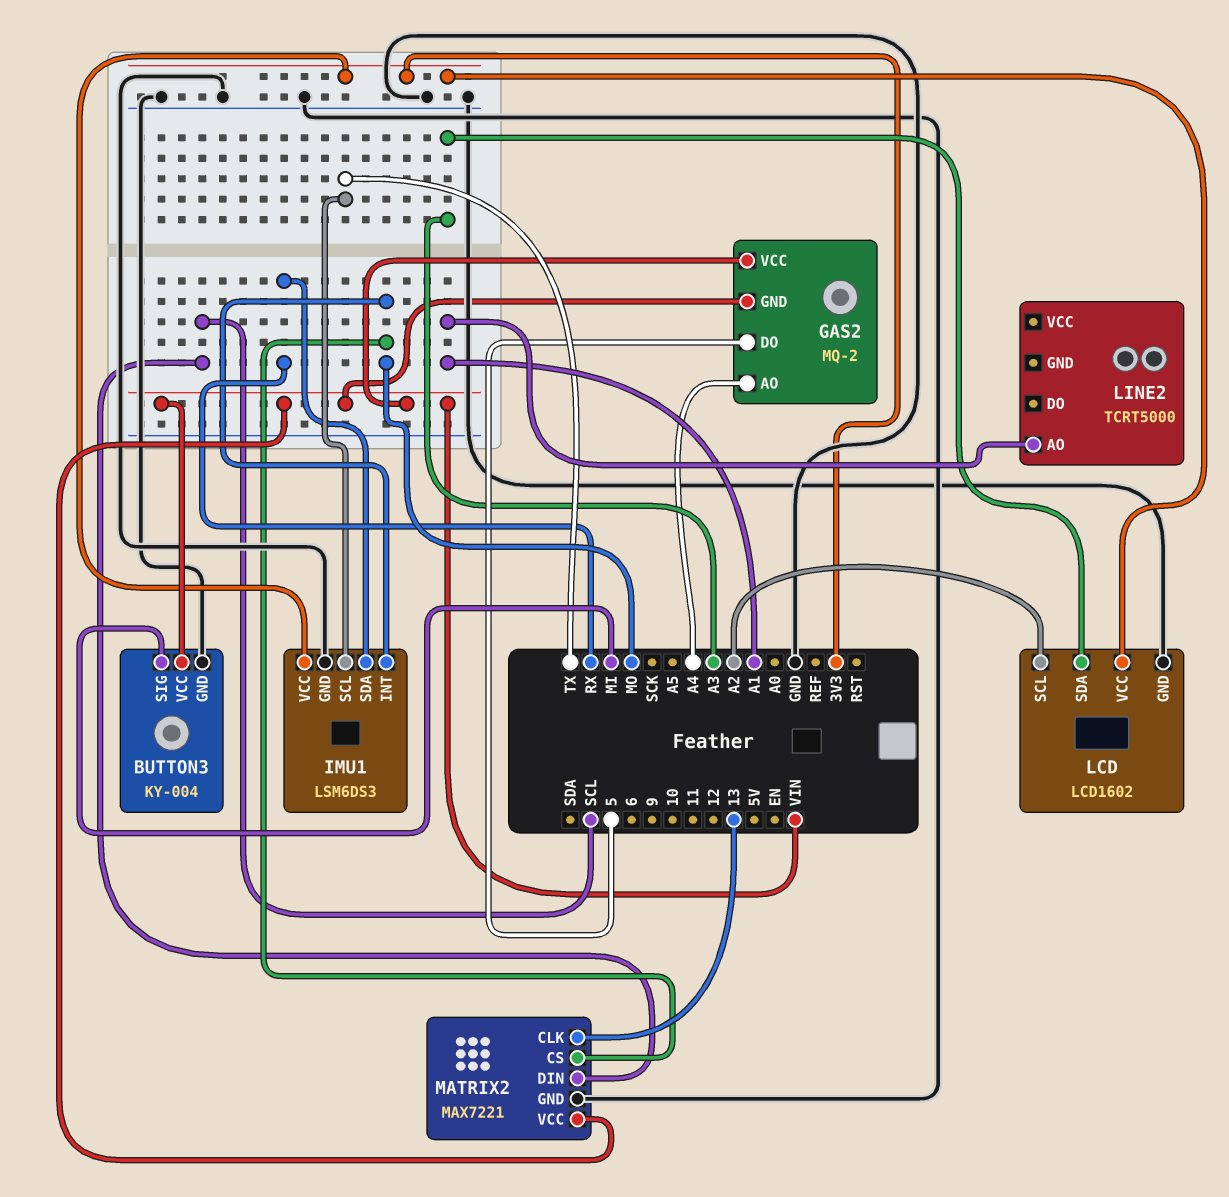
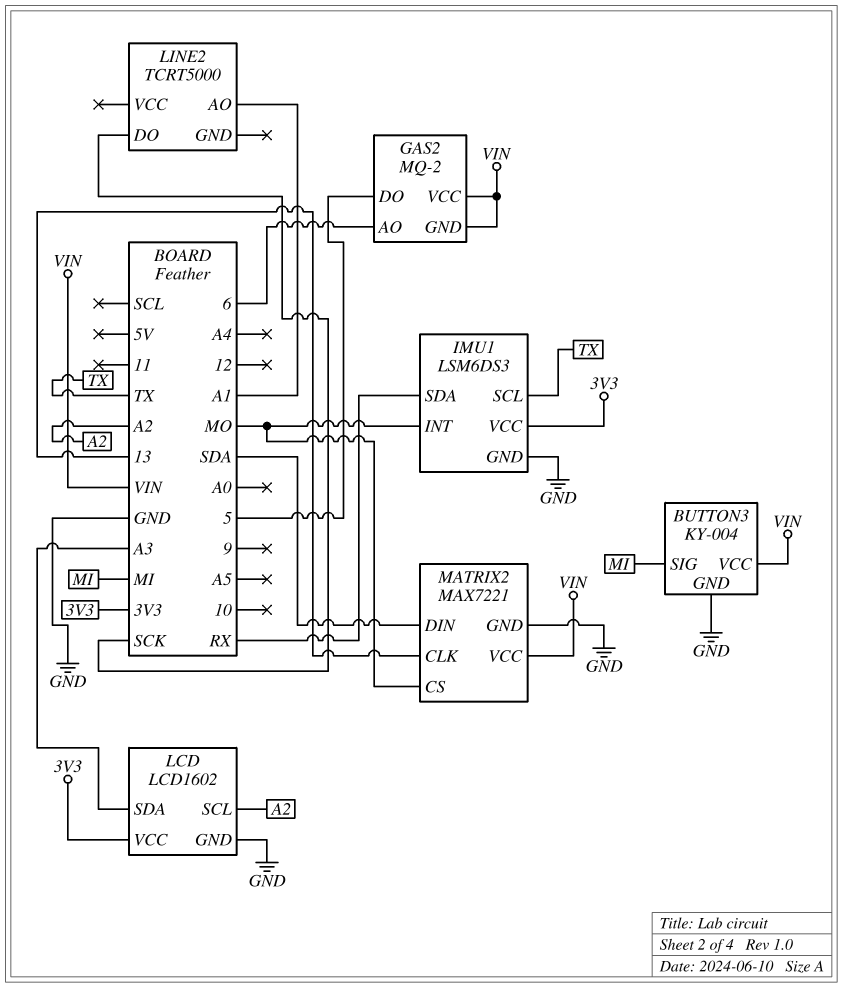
GAS2 pin AO: A4 -> 6
LINE2 pin DO: none -> SCK
MATRIX2 pin DIN: SCL -> SDA

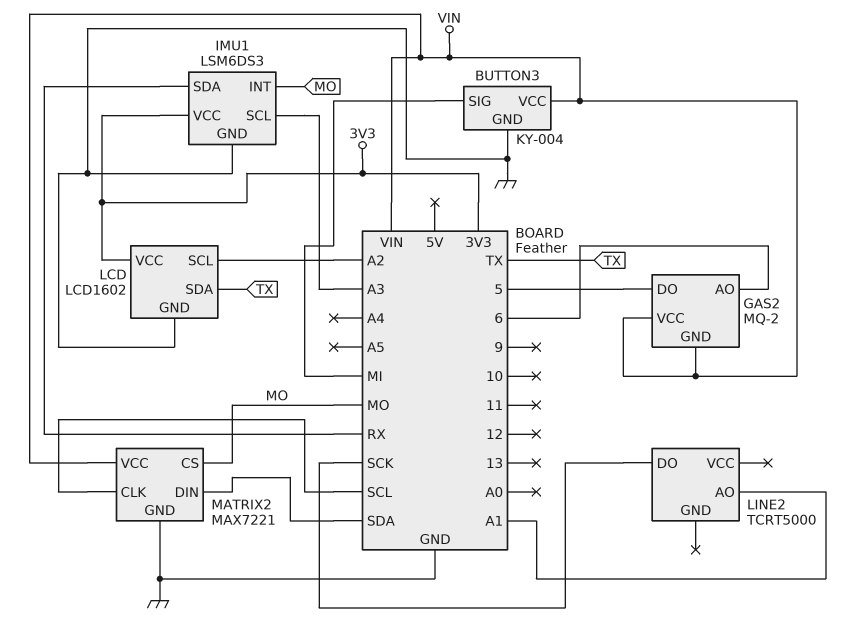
IMU1 pin SCL: TX -> A3
LCD pin SDA: A3 -> TX
MATRIX2 pin CLK: 13 -> SCL

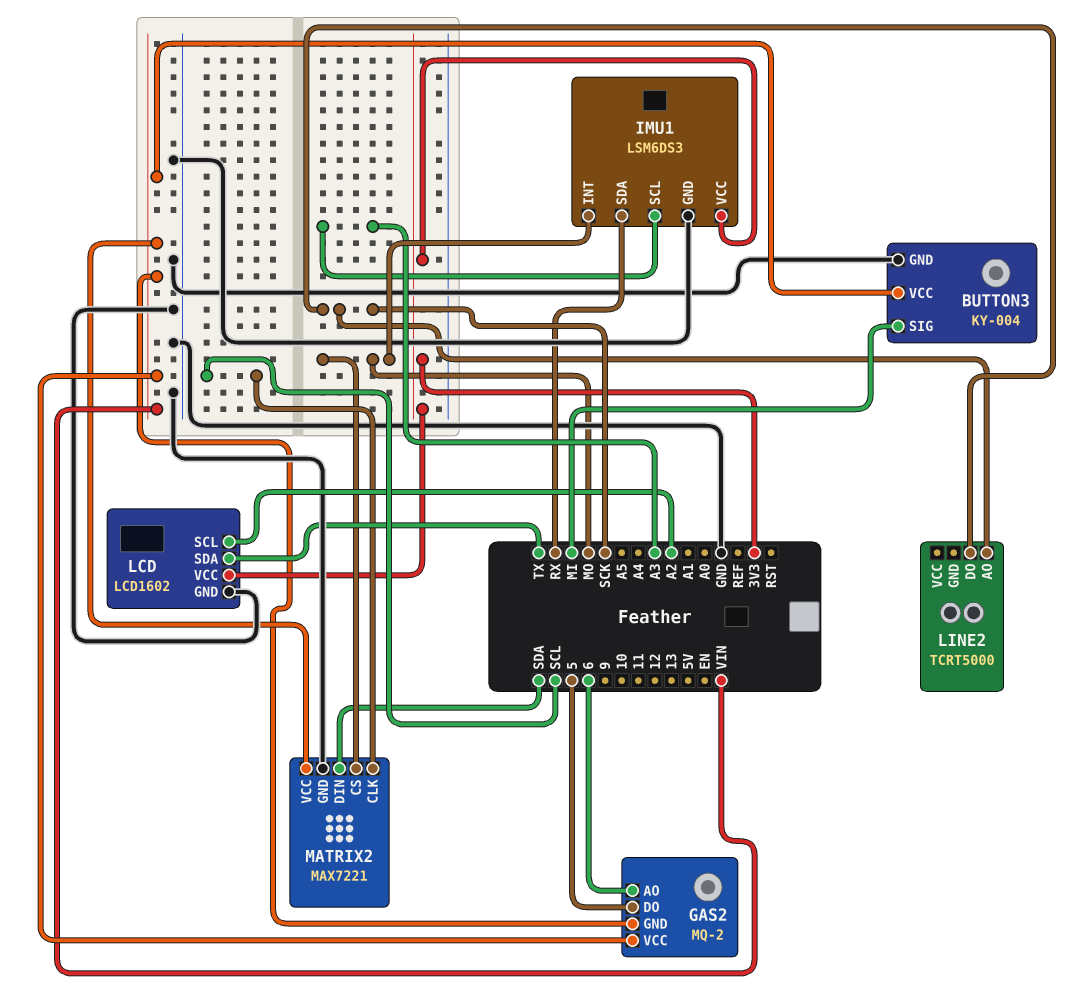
LINE2 pin AO: A1 -> SCK

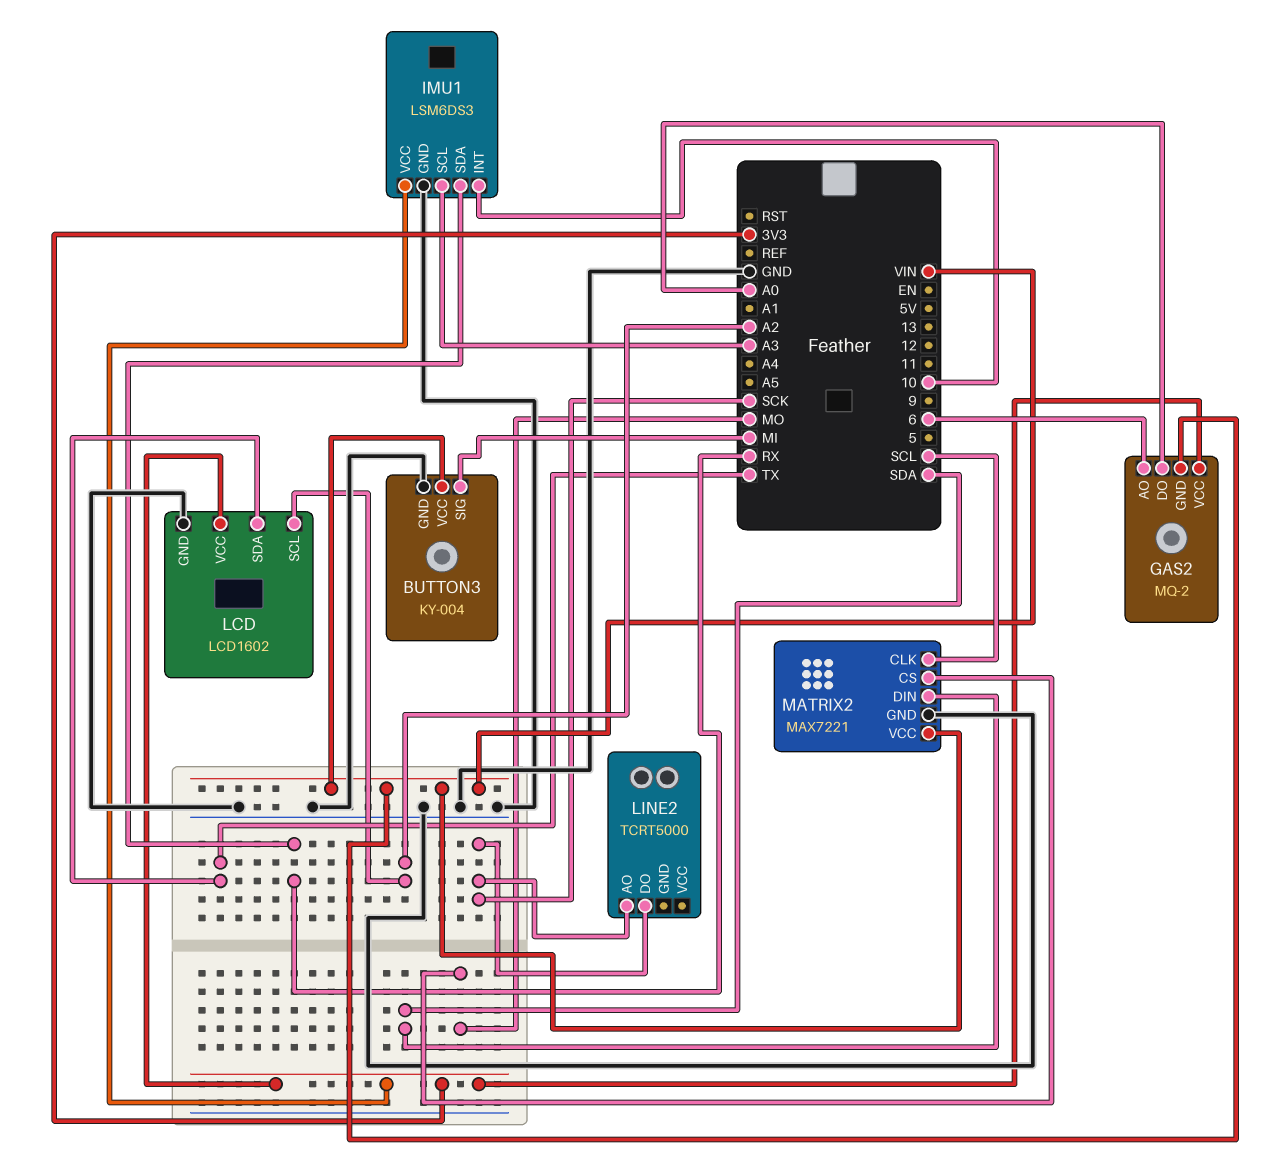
GAS2 pin DO: 5 -> A0
GAS2 pin VCC: VIN -> 3V3
IMU1 pin INT: MO -> 10

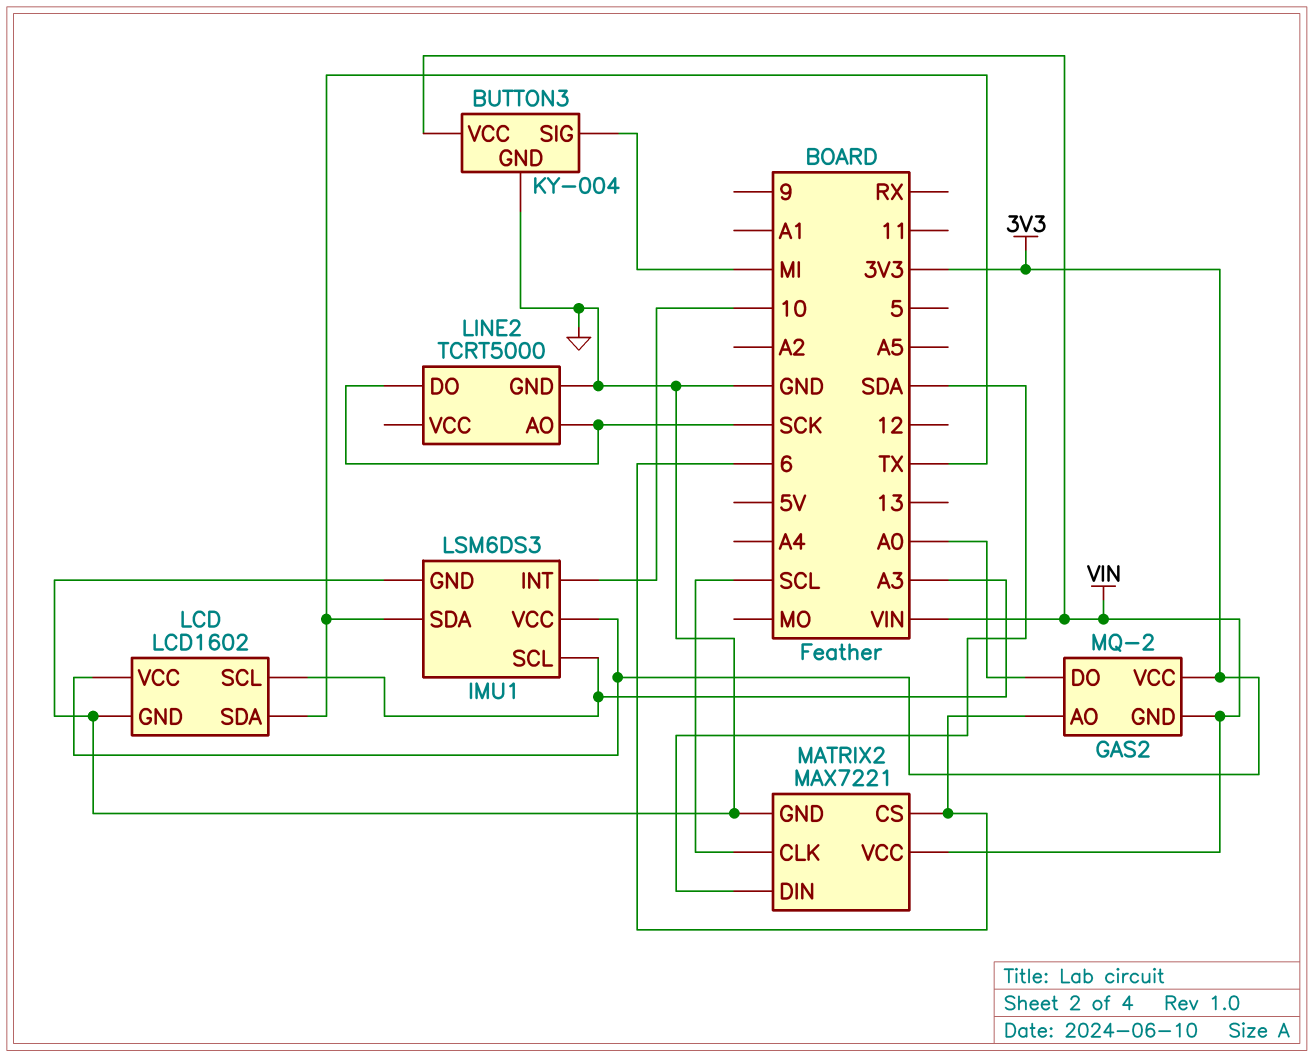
IMU1 pin SDA: RX -> TX
LCD pin SCL: A2 -> A3
LINE2 pin GND: none -> GND
MATRIX2 pin CS: MO -> 6

